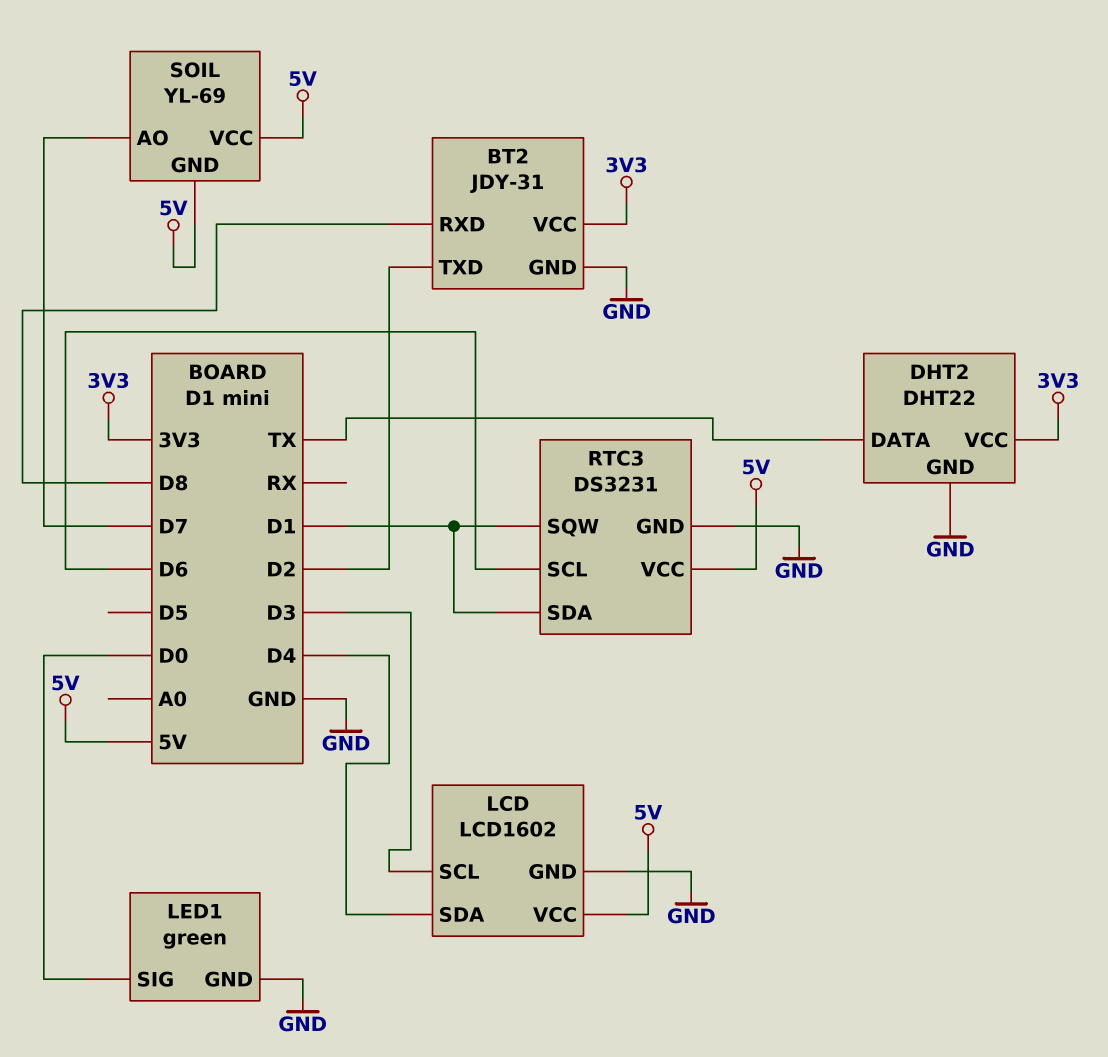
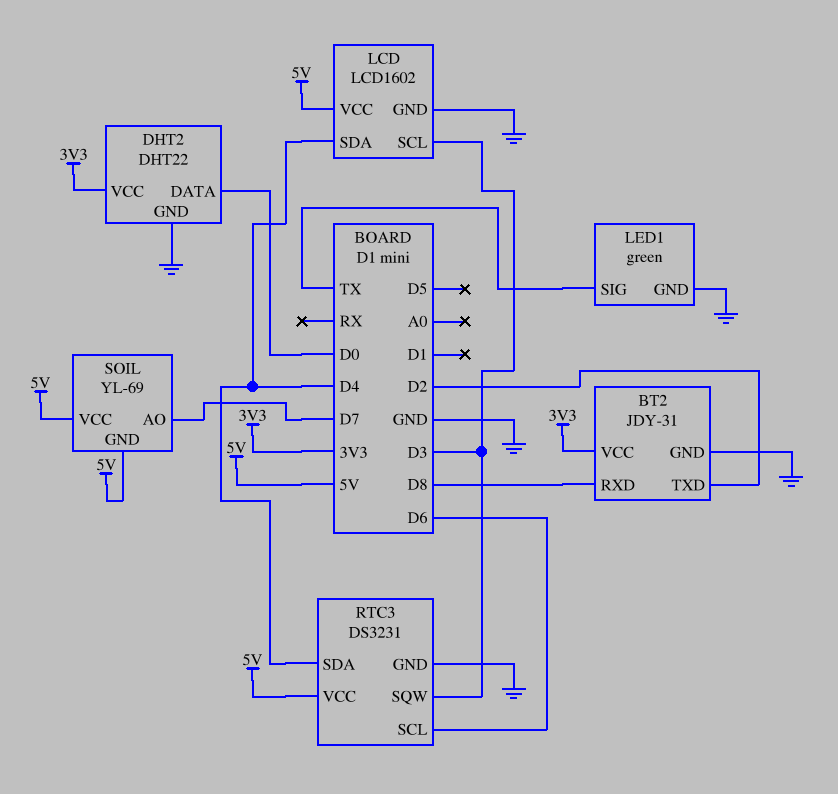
DHT2 pin DATA: TX -> D0
LED1 pin SIG: D0 -> TX
RTC3 pin SDA: D1 -> D4
RTC3 pin SQW: D1 -> D3

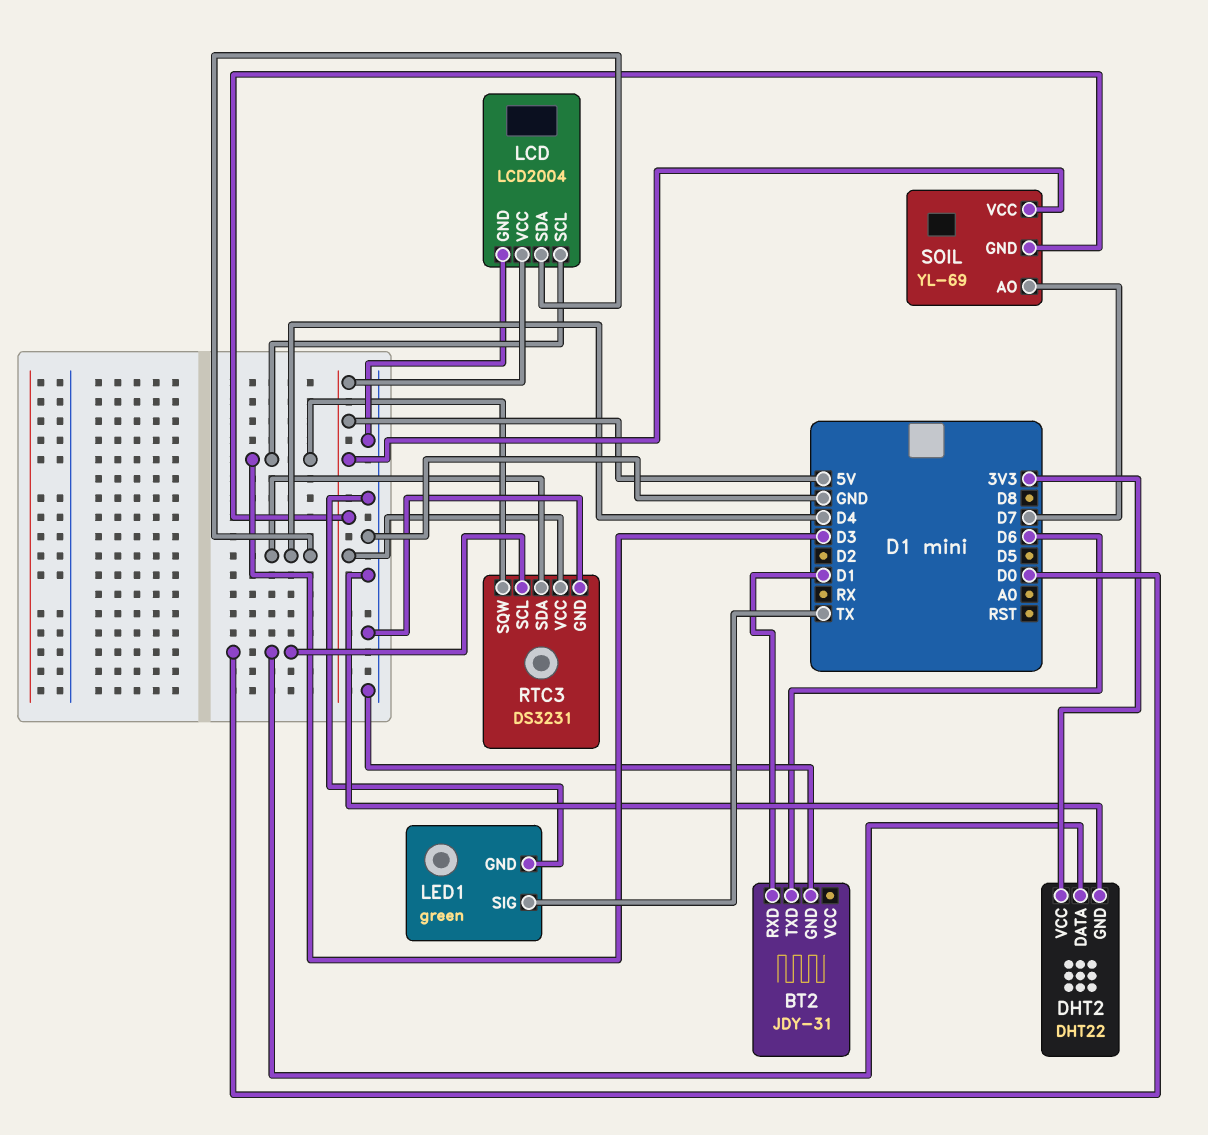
BT2 pin RXD: D8 -> D1
BT2 pin TXD: D2 -> D6
BT2 pin VCC: 3V3 -> none
LCD: LCD1602 -> LCD2004
RTC3 pin SCL: D6 -> D0

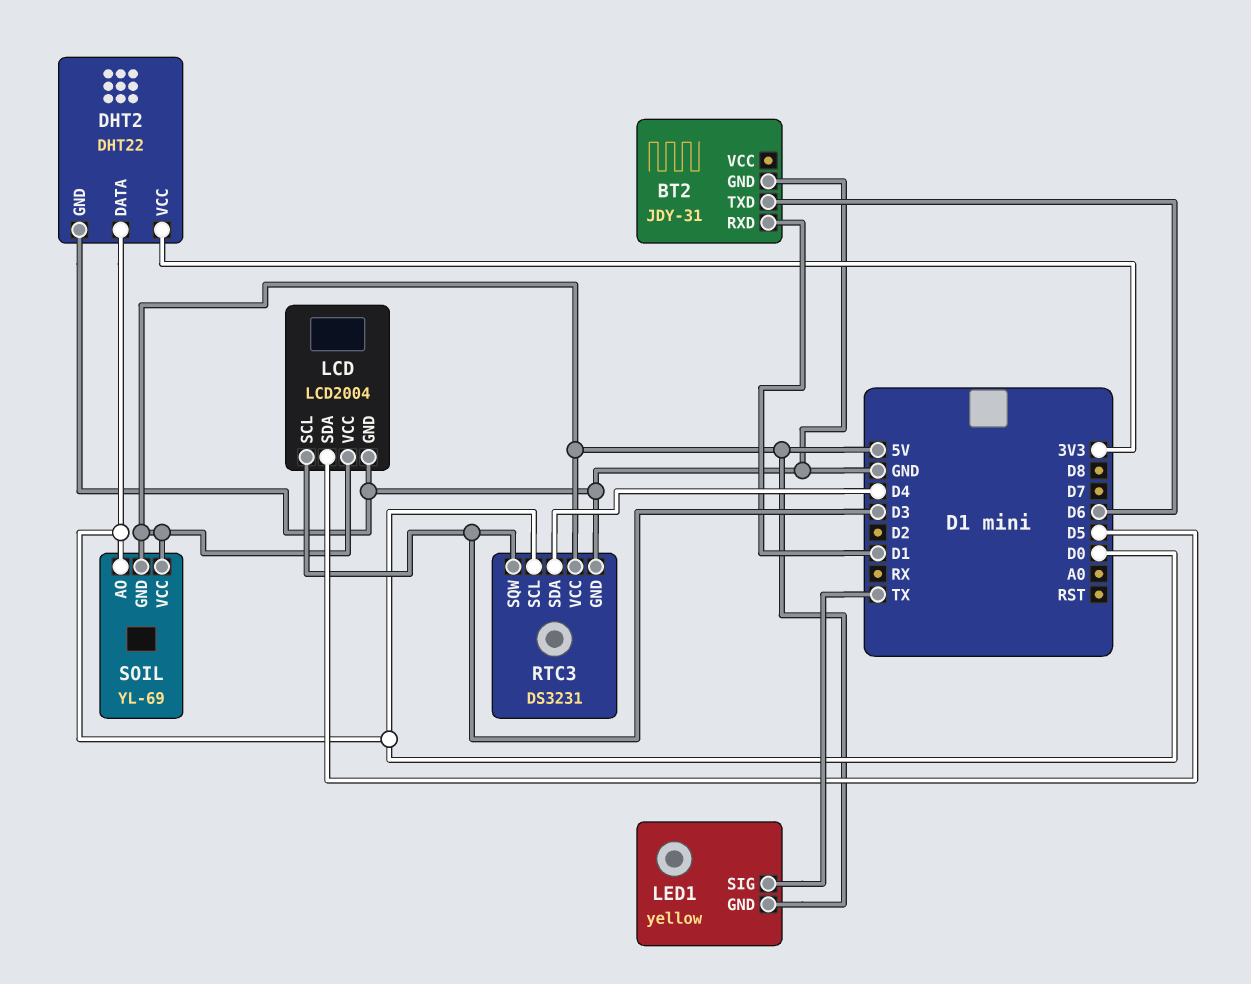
LCD pin SDA: D4 -> D5
LED1: green -> yellow
LED1 pin GND: GND -> 5V
SOIL pin AO: D7 -> D0

